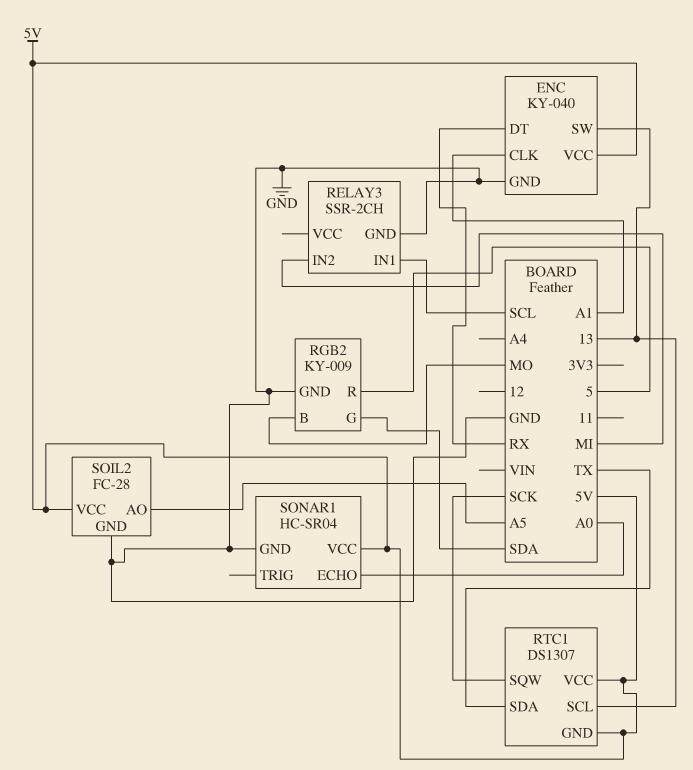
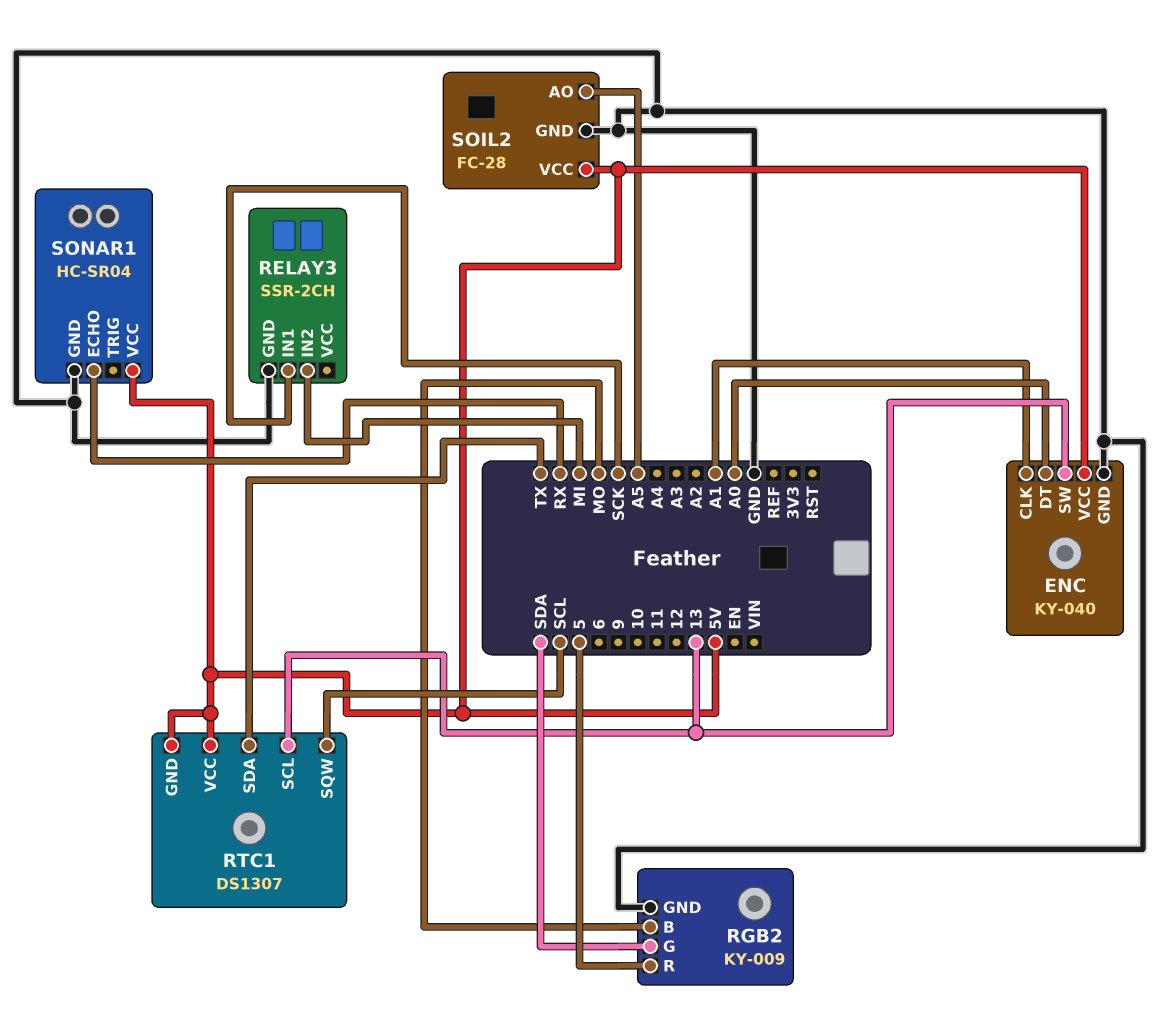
ENC pin DT: RX -> A0
RELAY3 pin IN1: SCL -> SCK
RTC1 pin SQW: SCK -> SCL
SONAR1 pin ECHO: A0 -> RX

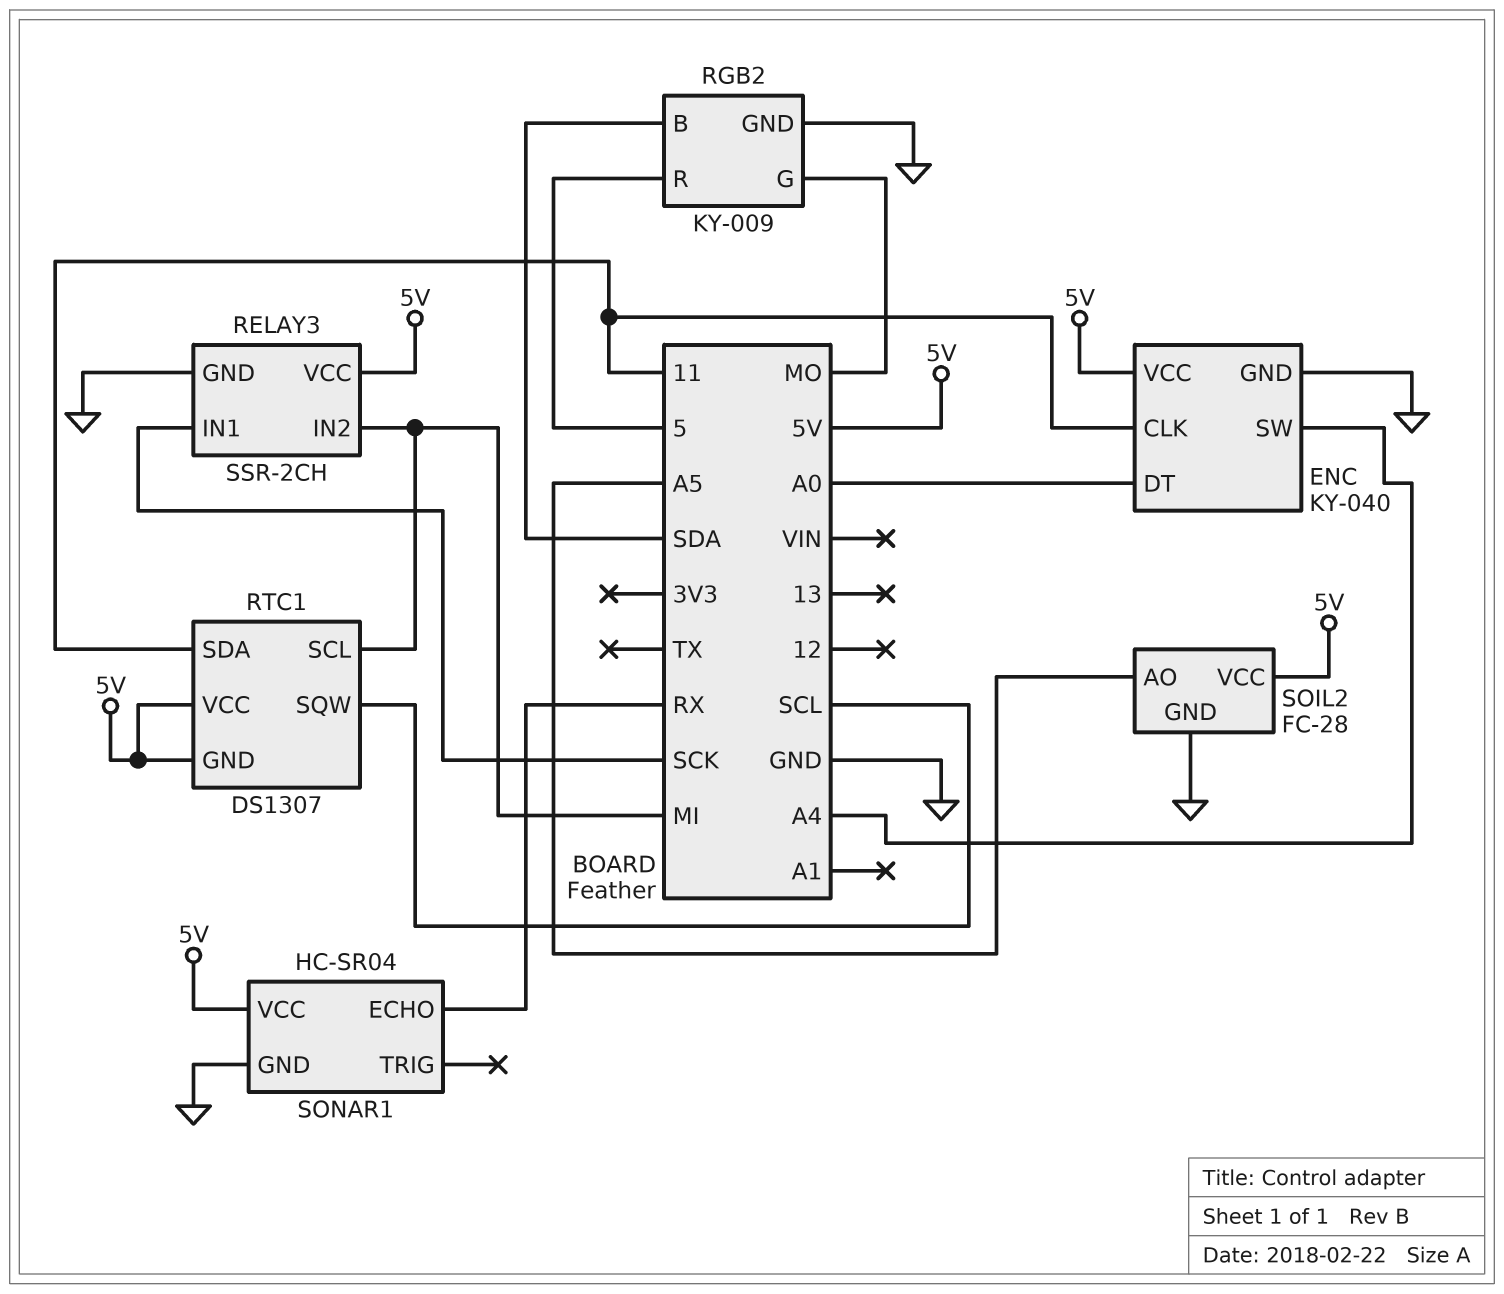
ENC pin CLK: A1 -> 11
ENC pin SW: 13 -> A4
RELAY3 pin VCC: none -> 5V
RGB2 pin B: MO -> SDA
RGB2 pin G: SDA -> MO
RTC1 pin SCL: 13 -> MI
RTC1 pin SDA: TX -> 11

